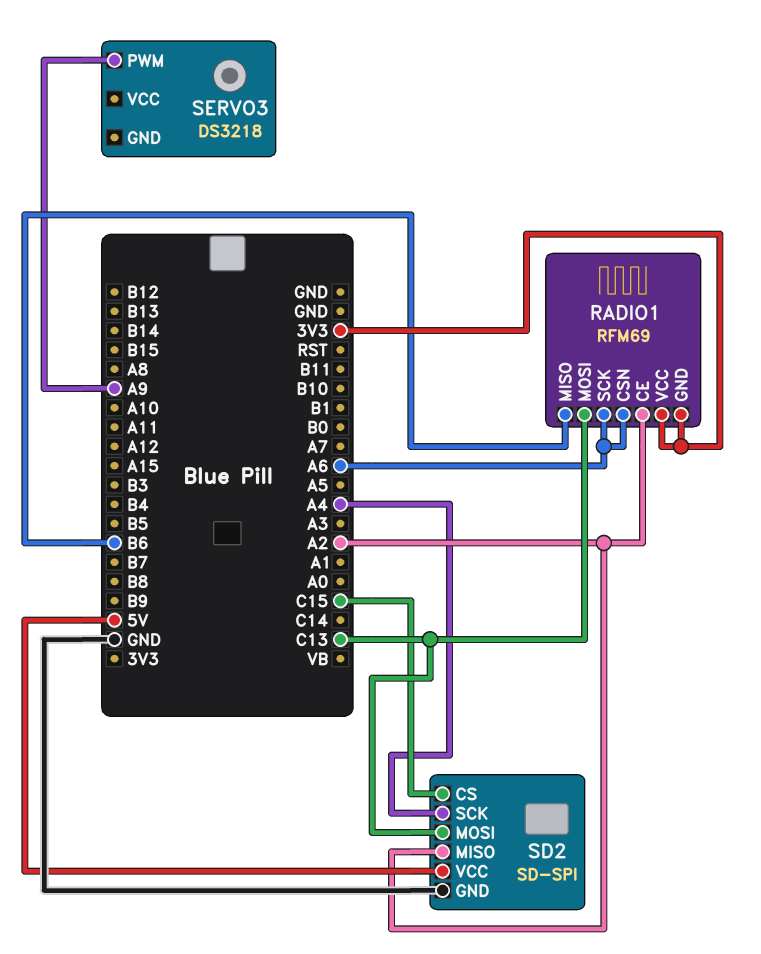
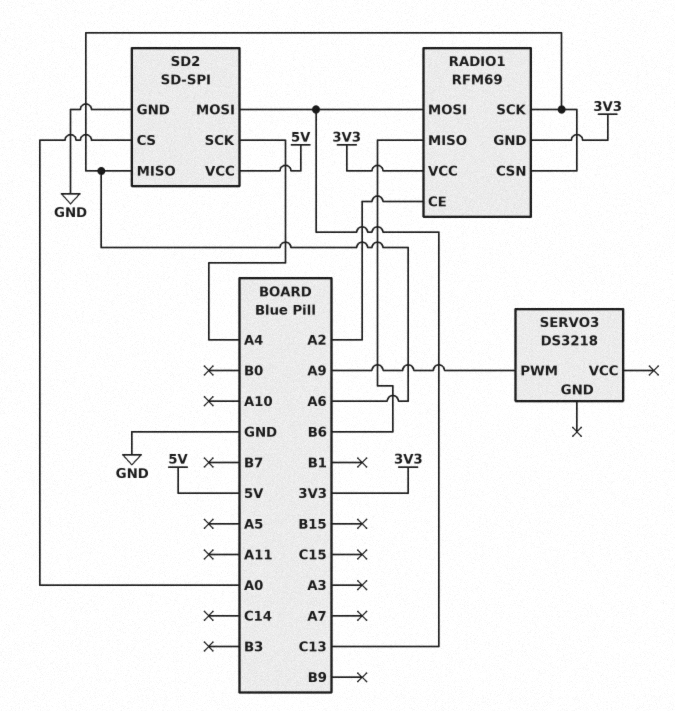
SD2 pin CS: C15 -> A0
SD2 pin MISO: A2 -> A6

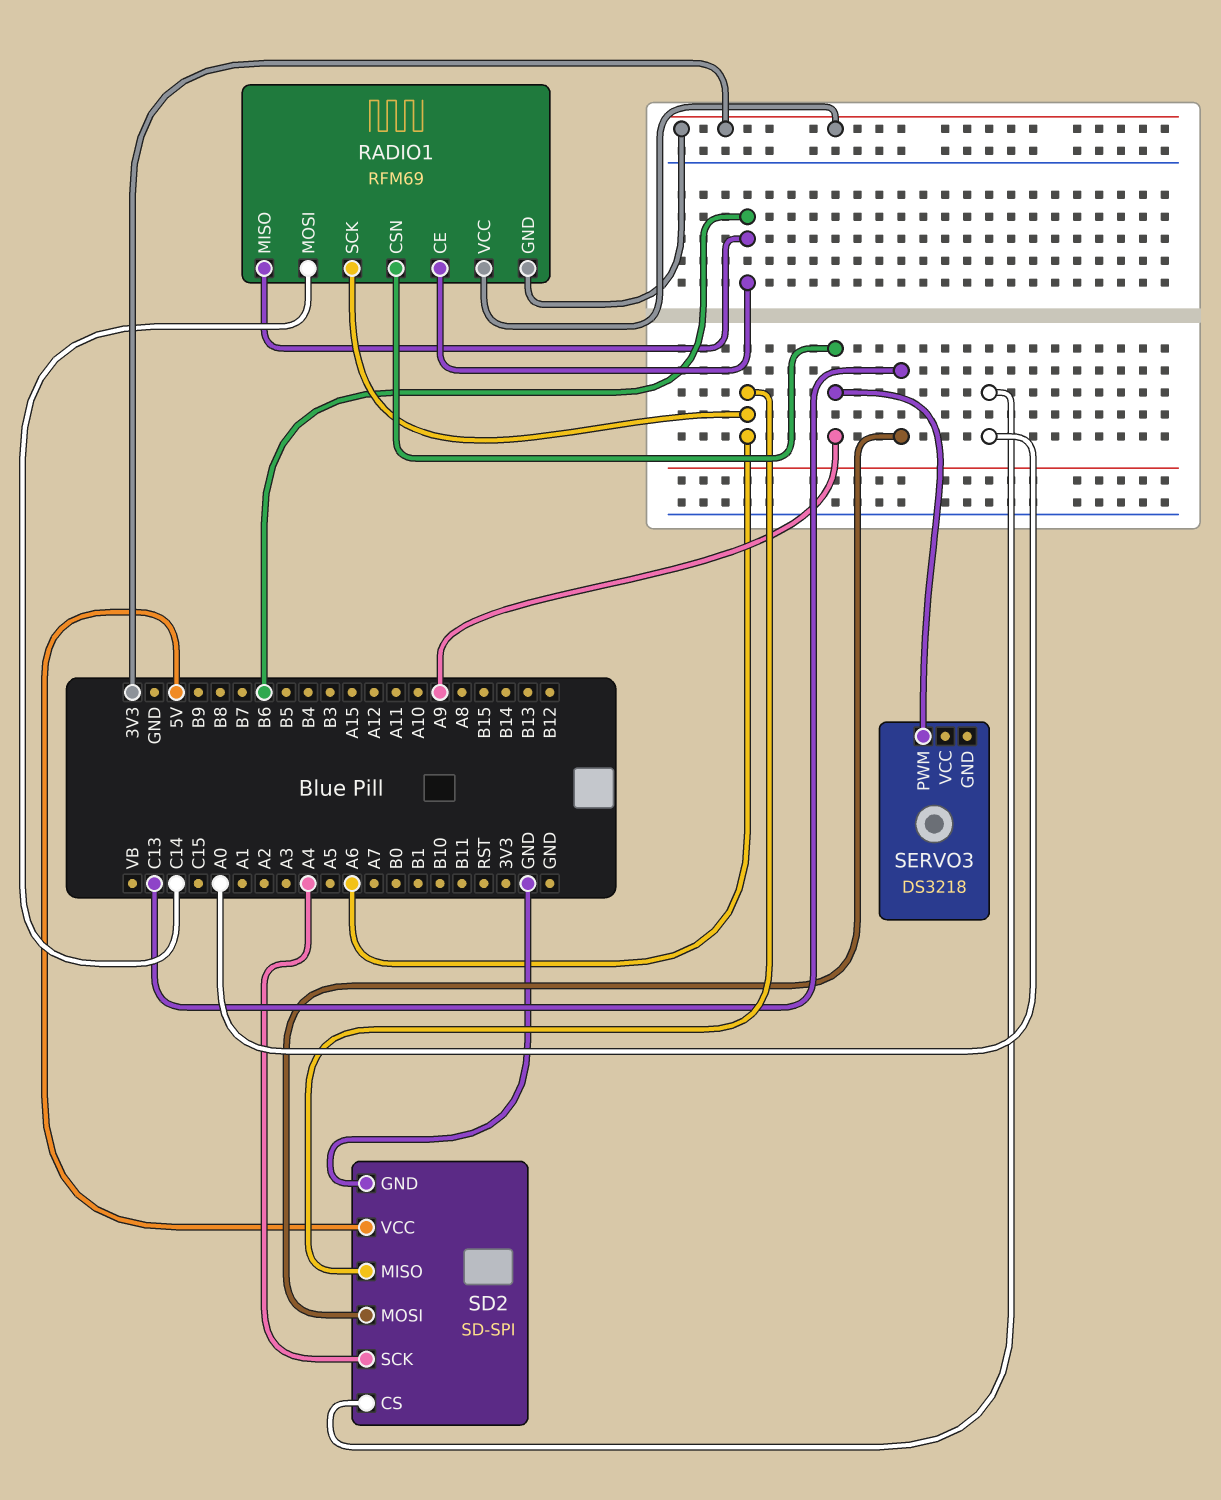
RADIO1 pin CE: A2 -> B6
RADIO1 pin CSN: A6 -> A9
RADIO1 pin MOSI: C13 -> C14

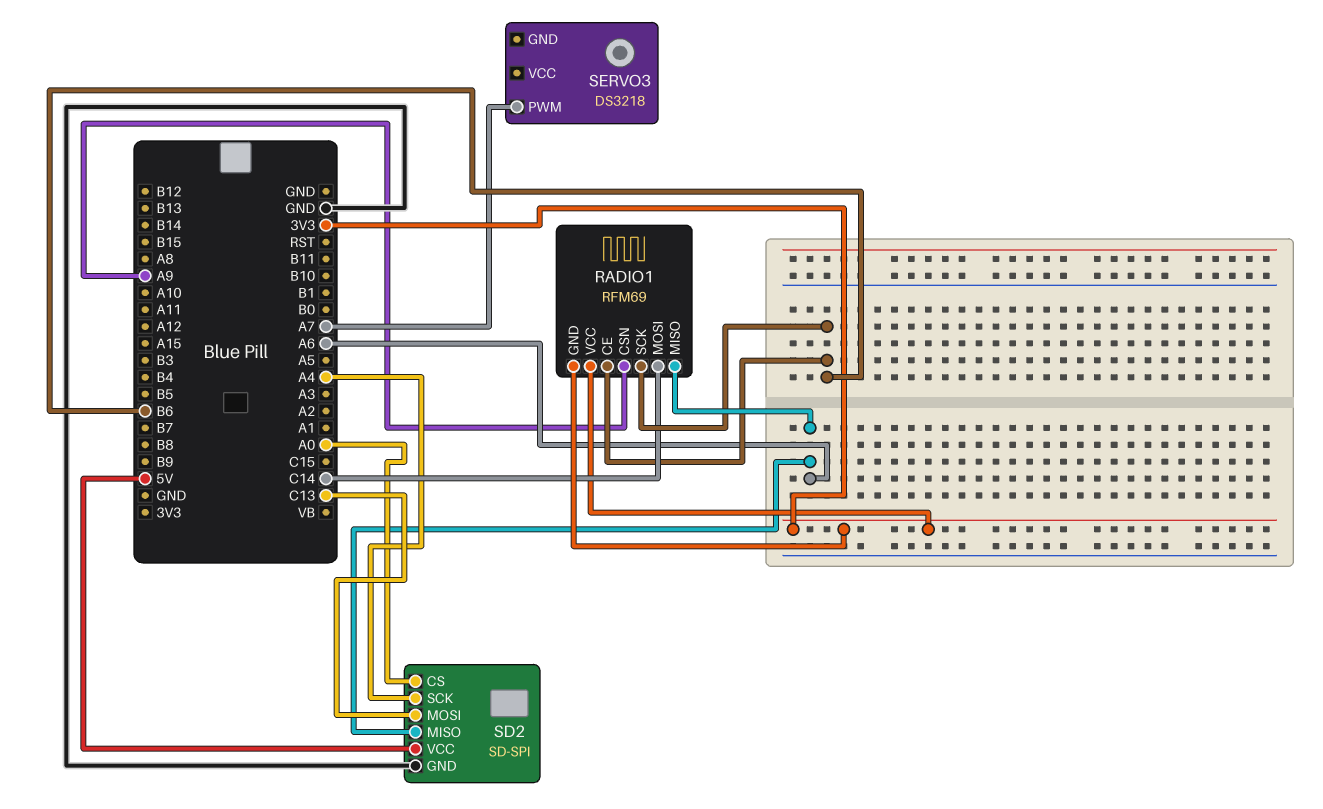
RADIO1 pin MISO: B6 -> A6
RADIO1 pin SCK: A6 -> B6
SERVO3 pin PWM: A9 -> A7

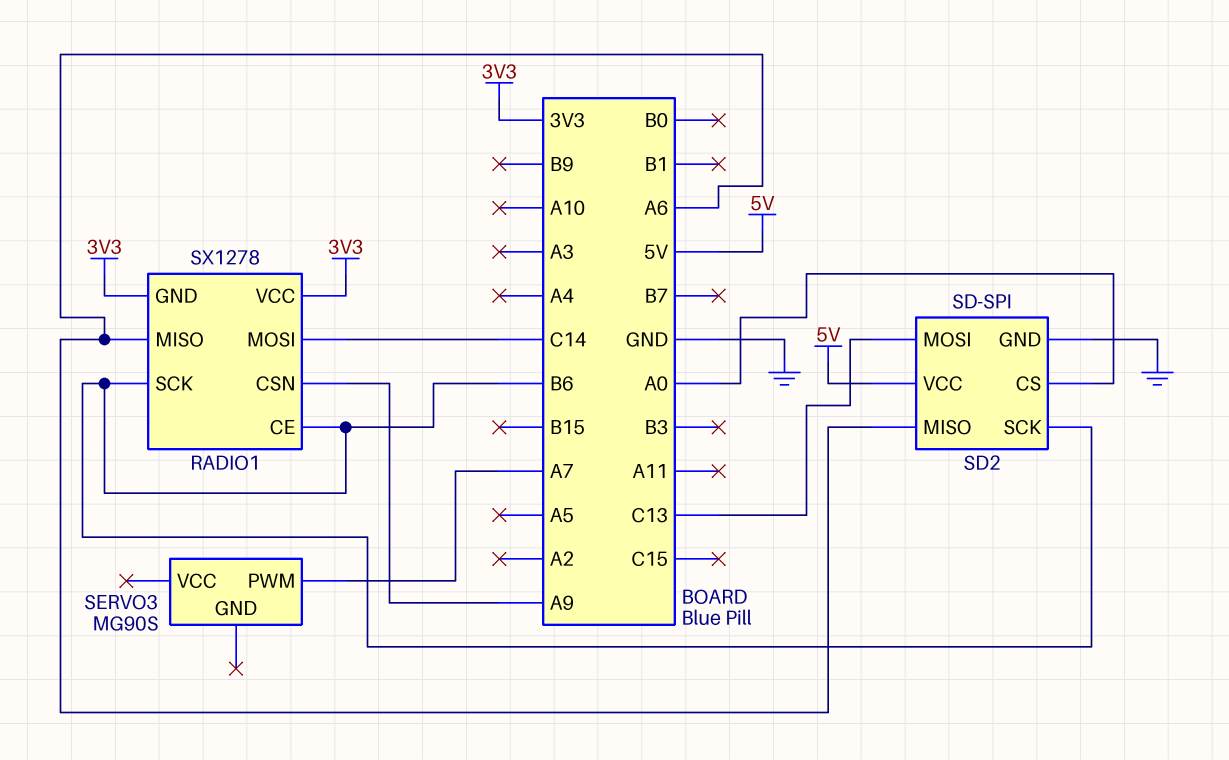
RADIO1: RFM69 -> SX1278
SD2 pin SCK: A4 -> B6
SERVO3: DS3218 -> MG90S

